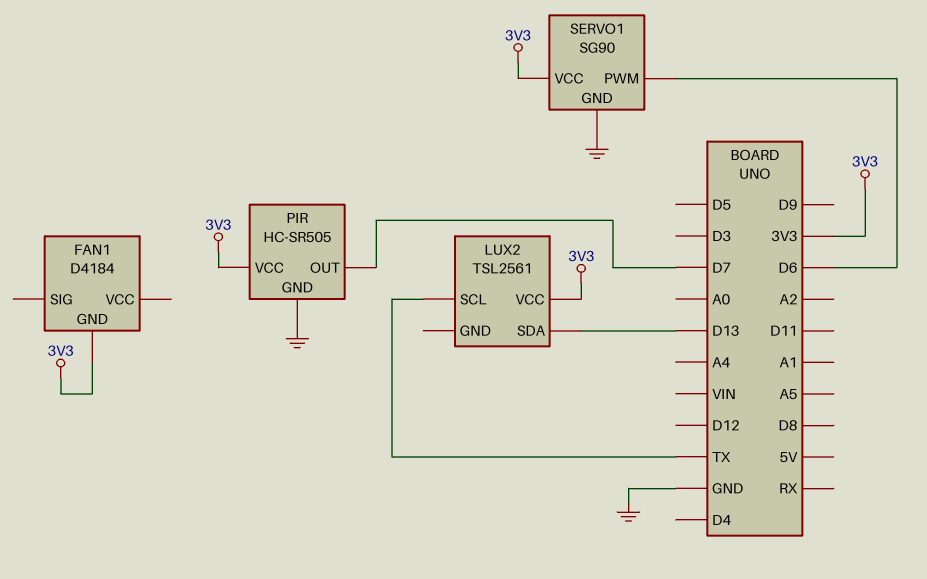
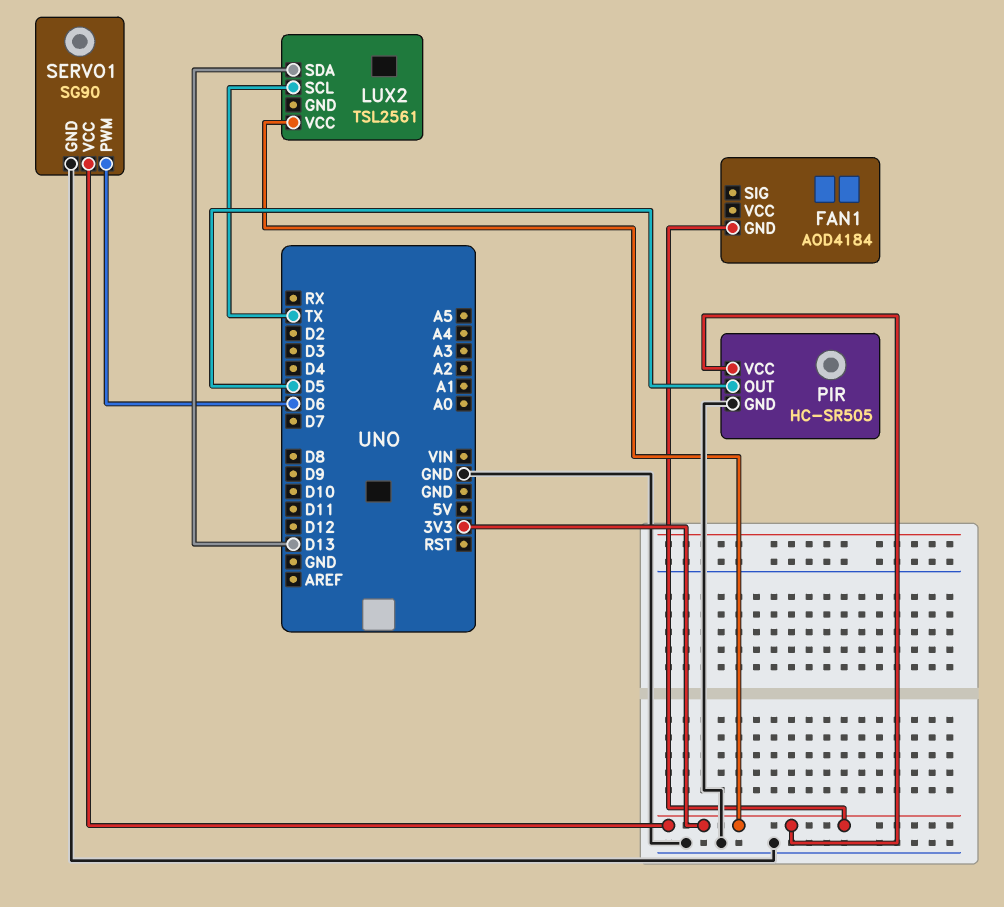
FAN1: D4184 -> AOD4184
PIR pin OUT: D7 -> D5

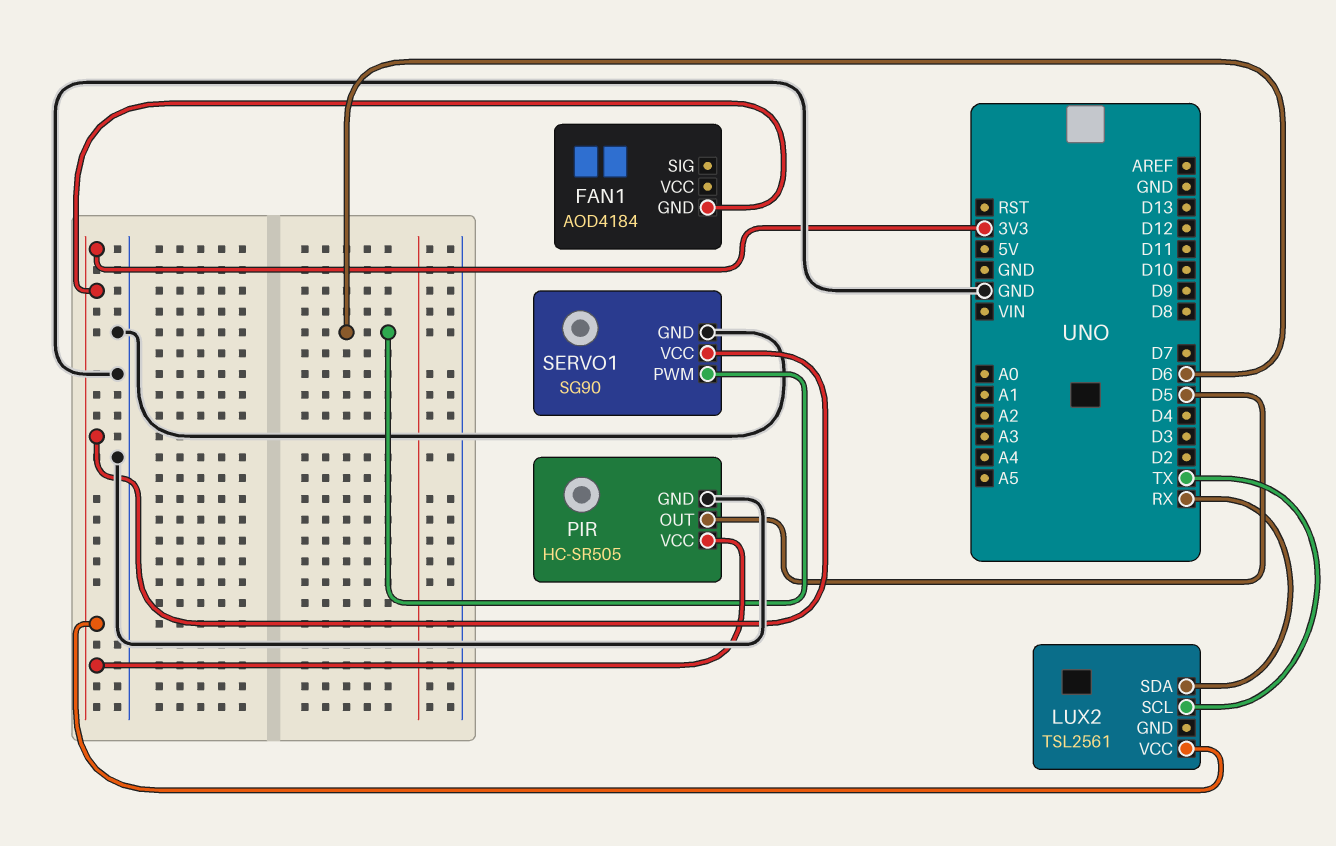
LUX2 pin SDA: D13 -> RX

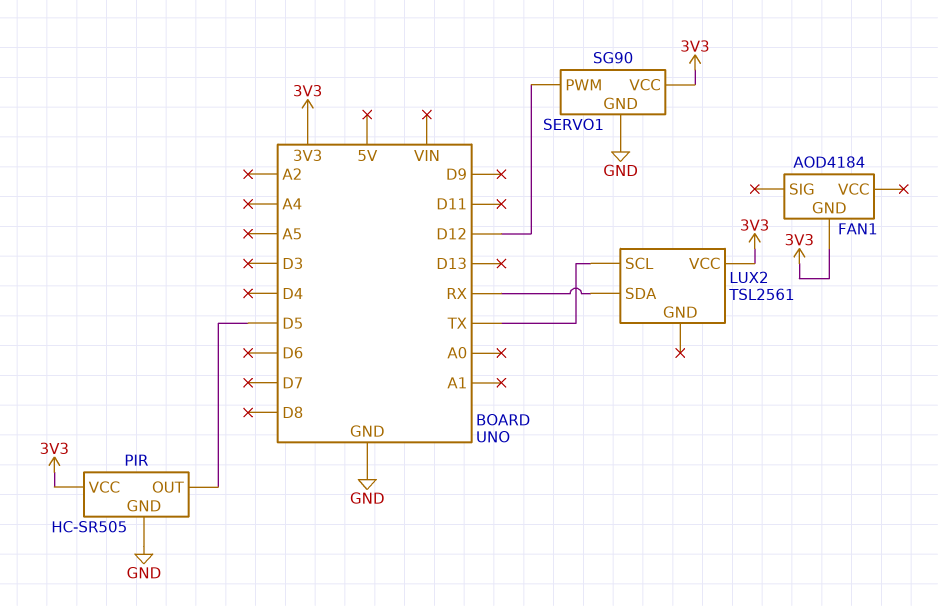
SERVO1 pin PWM: D6 -> D12

